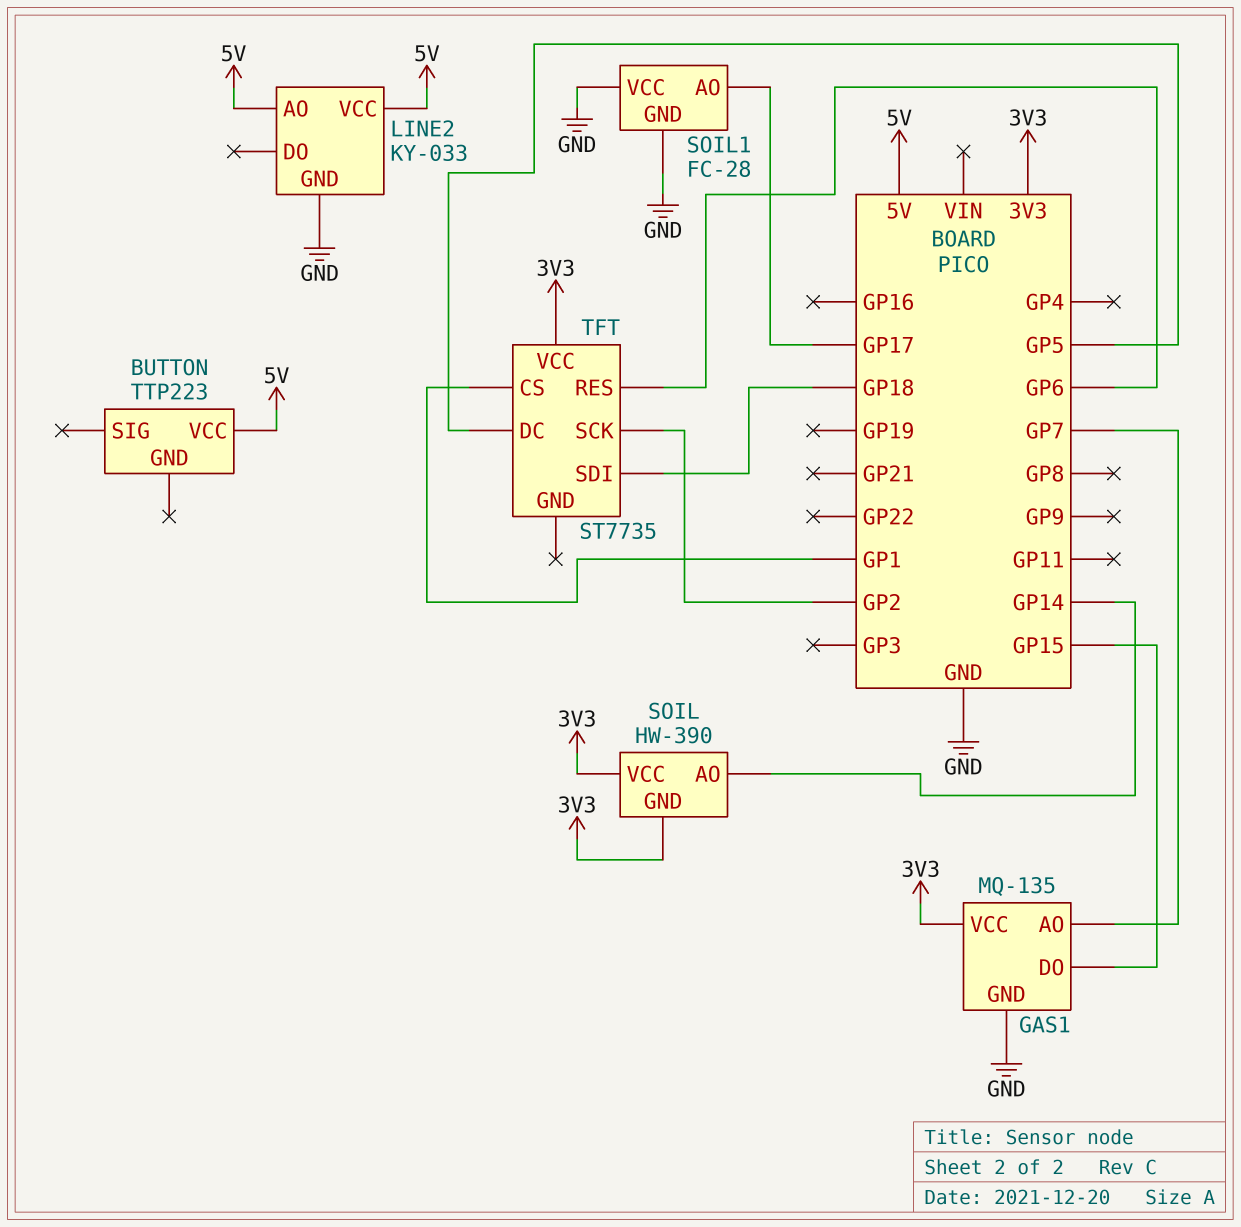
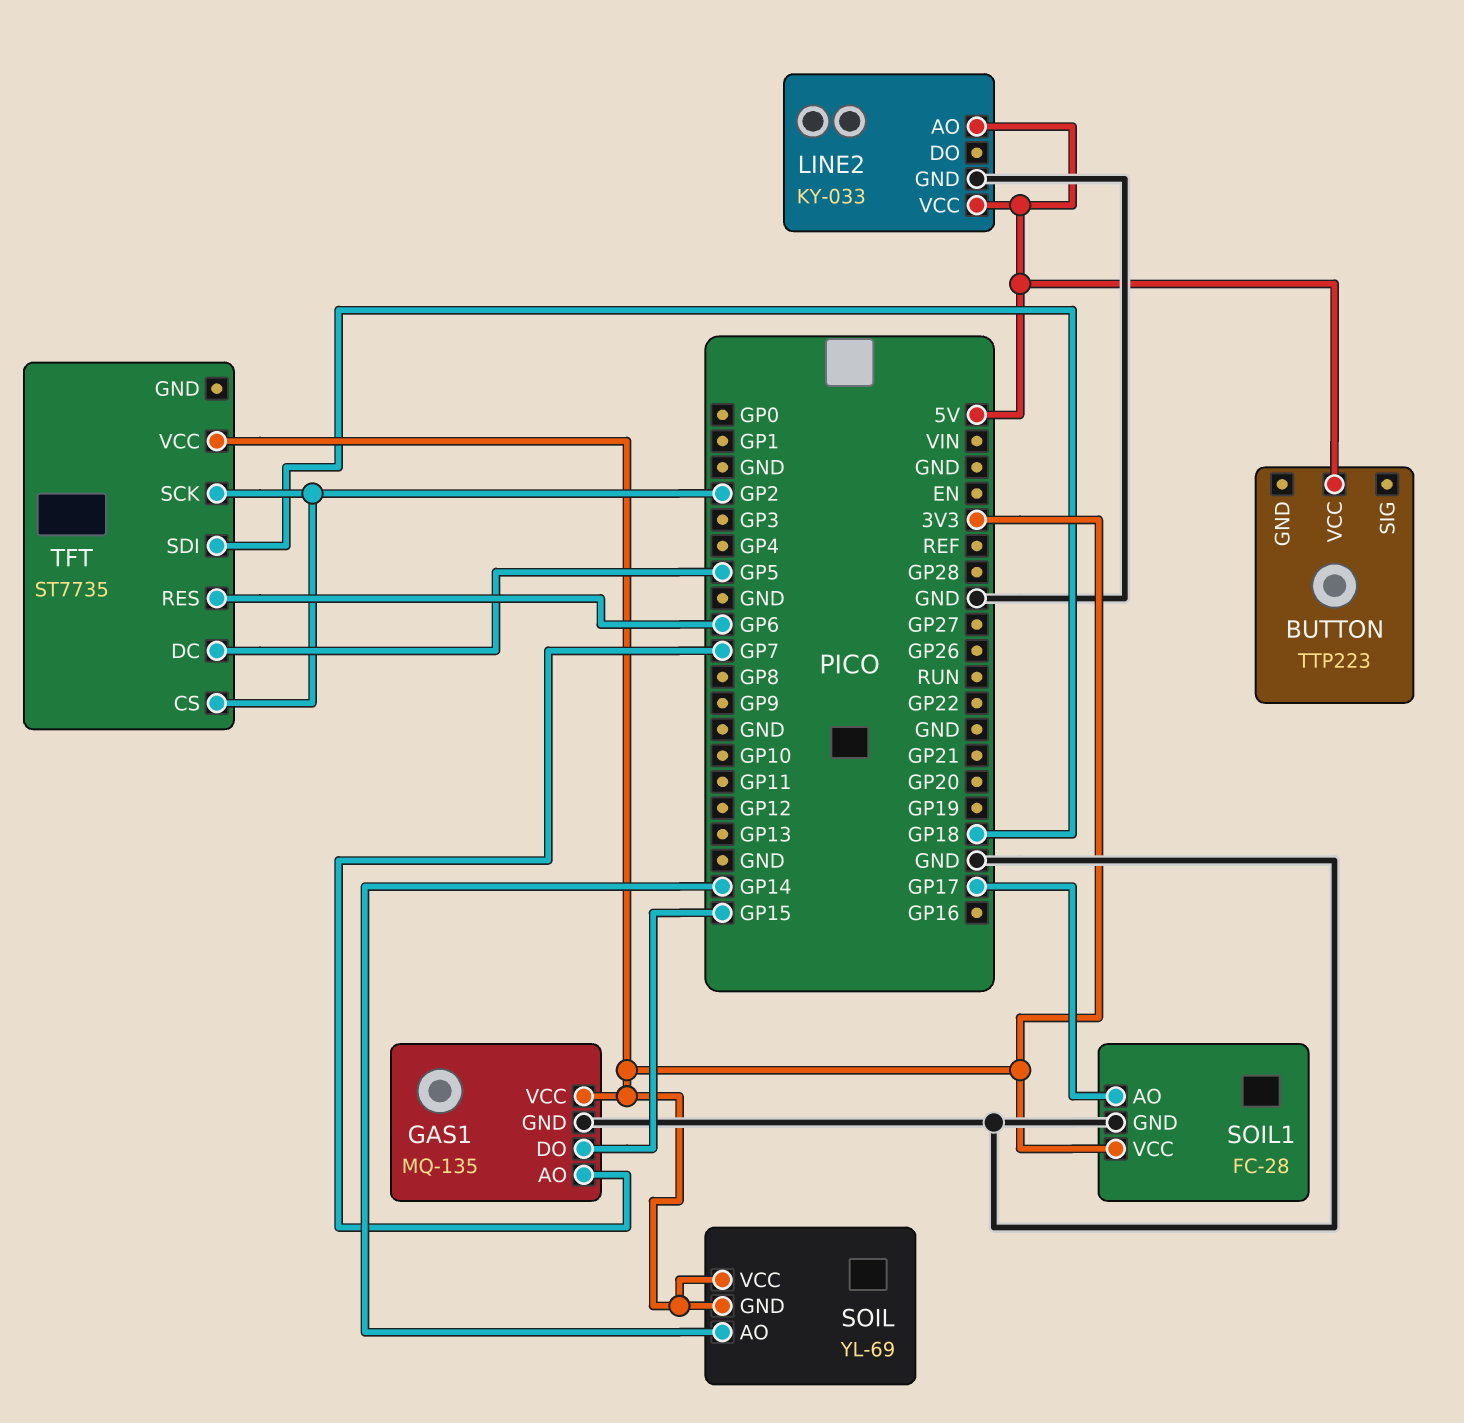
SOIL: HW-390 -> YL-69
SOIL1 pin VCC: GND -> 3V3
TFT pin CS: GP1 -> GP2

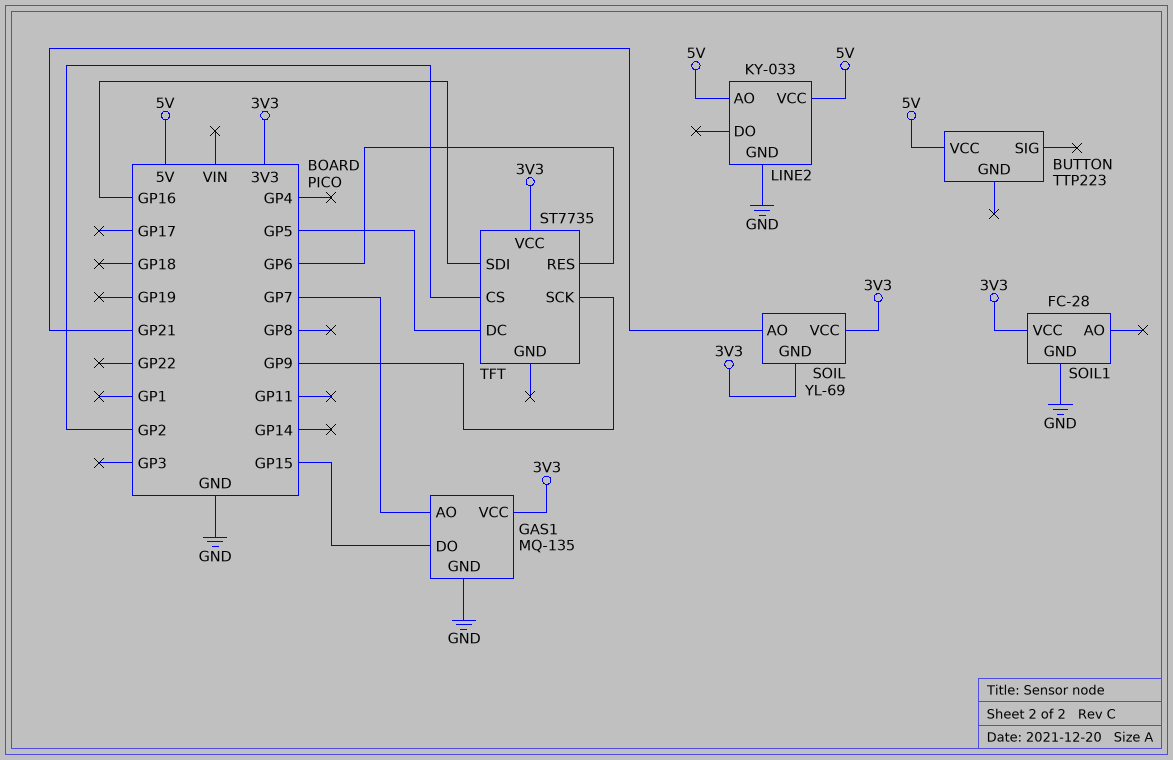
SOIL pin AO: GP14 -> GP21
SOIL1 pin AO: GP17 -> none
TFT pin SCK: GP2 -> GP9
TFT pin SDI: GP18 -> GP16

